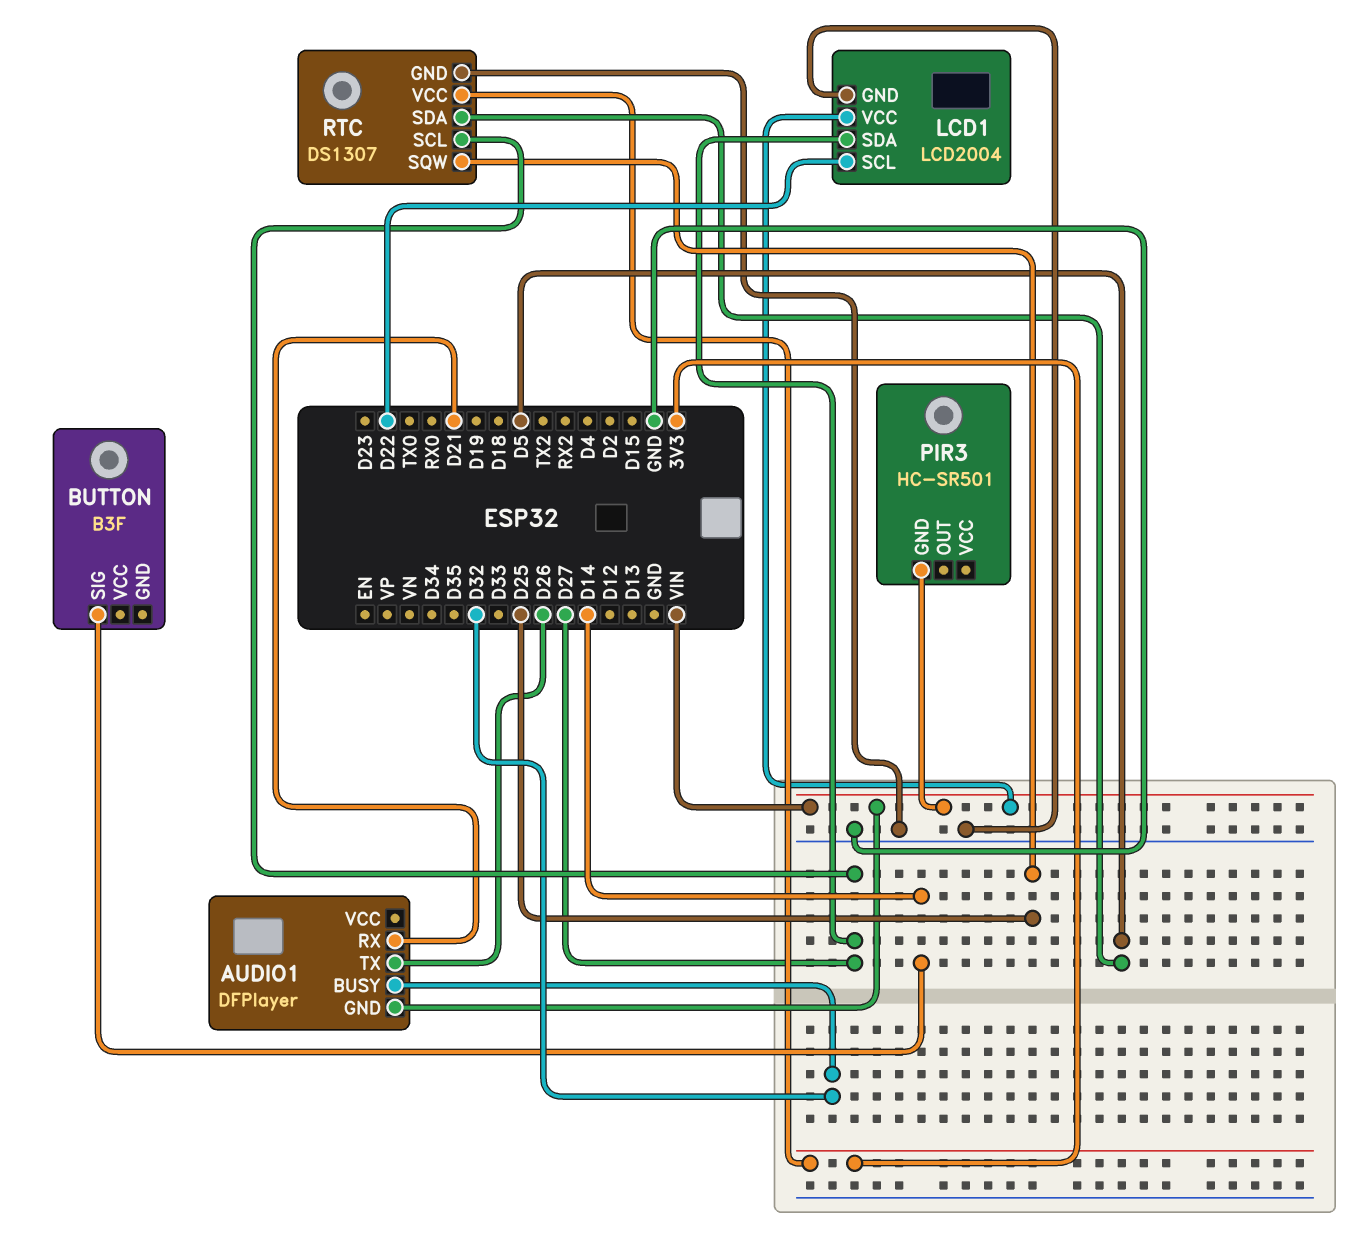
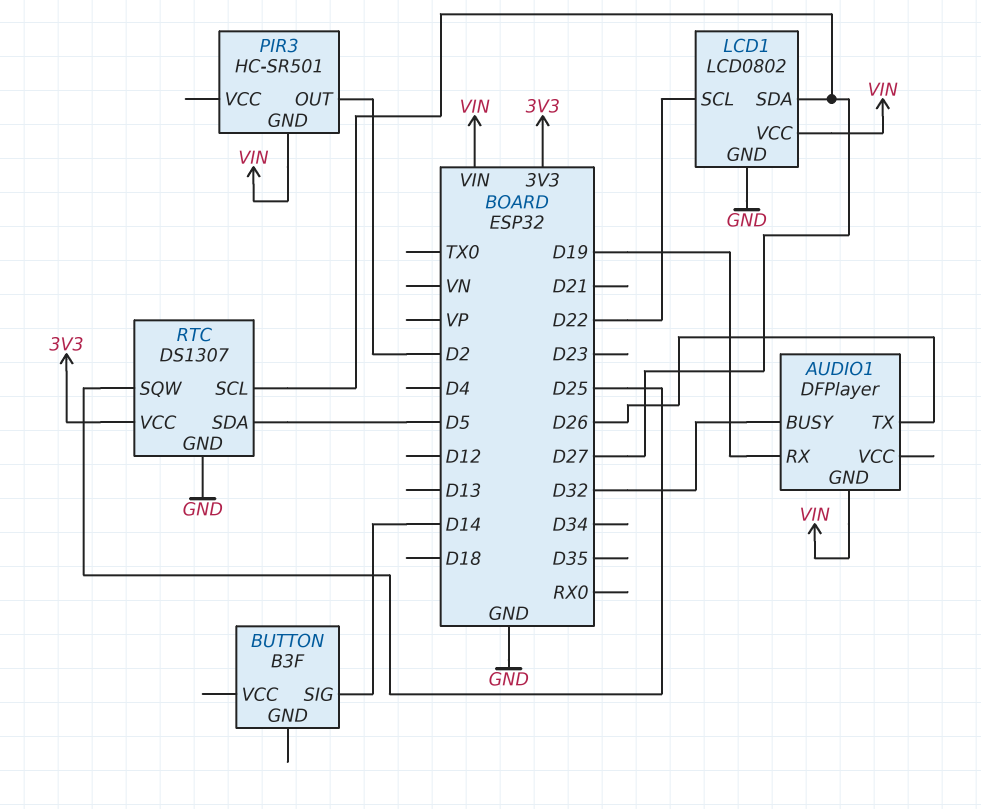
AUDIO1 pin RX: D21 -> D19
LCD1: LCD2004 -> LCD0802
PIR3 pin OUT: none -> D2

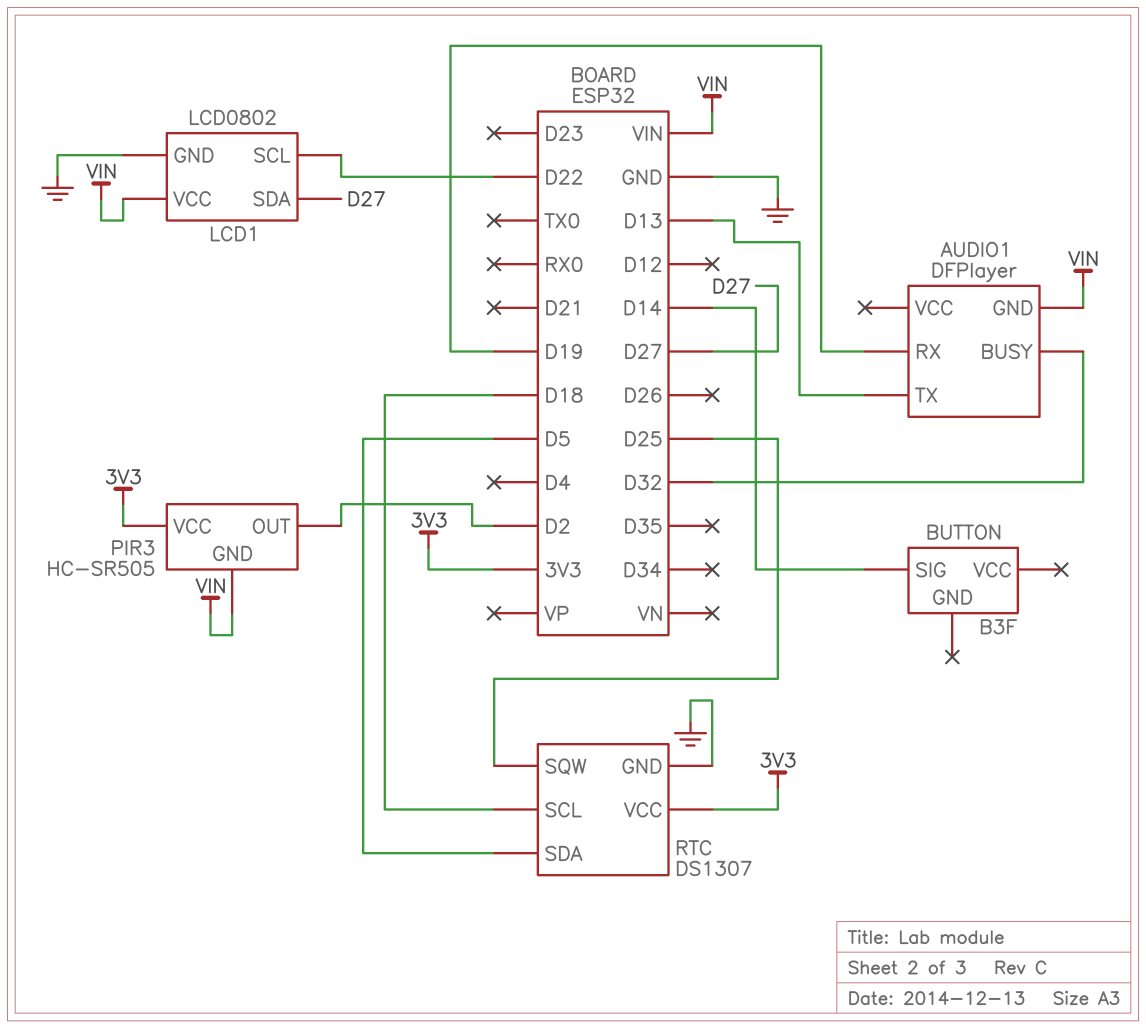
AUDIO1 pin TX: D26 -> D13
PIR3: HC-SR501 -> HC-SR505
PIR3 pin VCC: none -> 3V3
RTC pin SCL: D27 -> D18

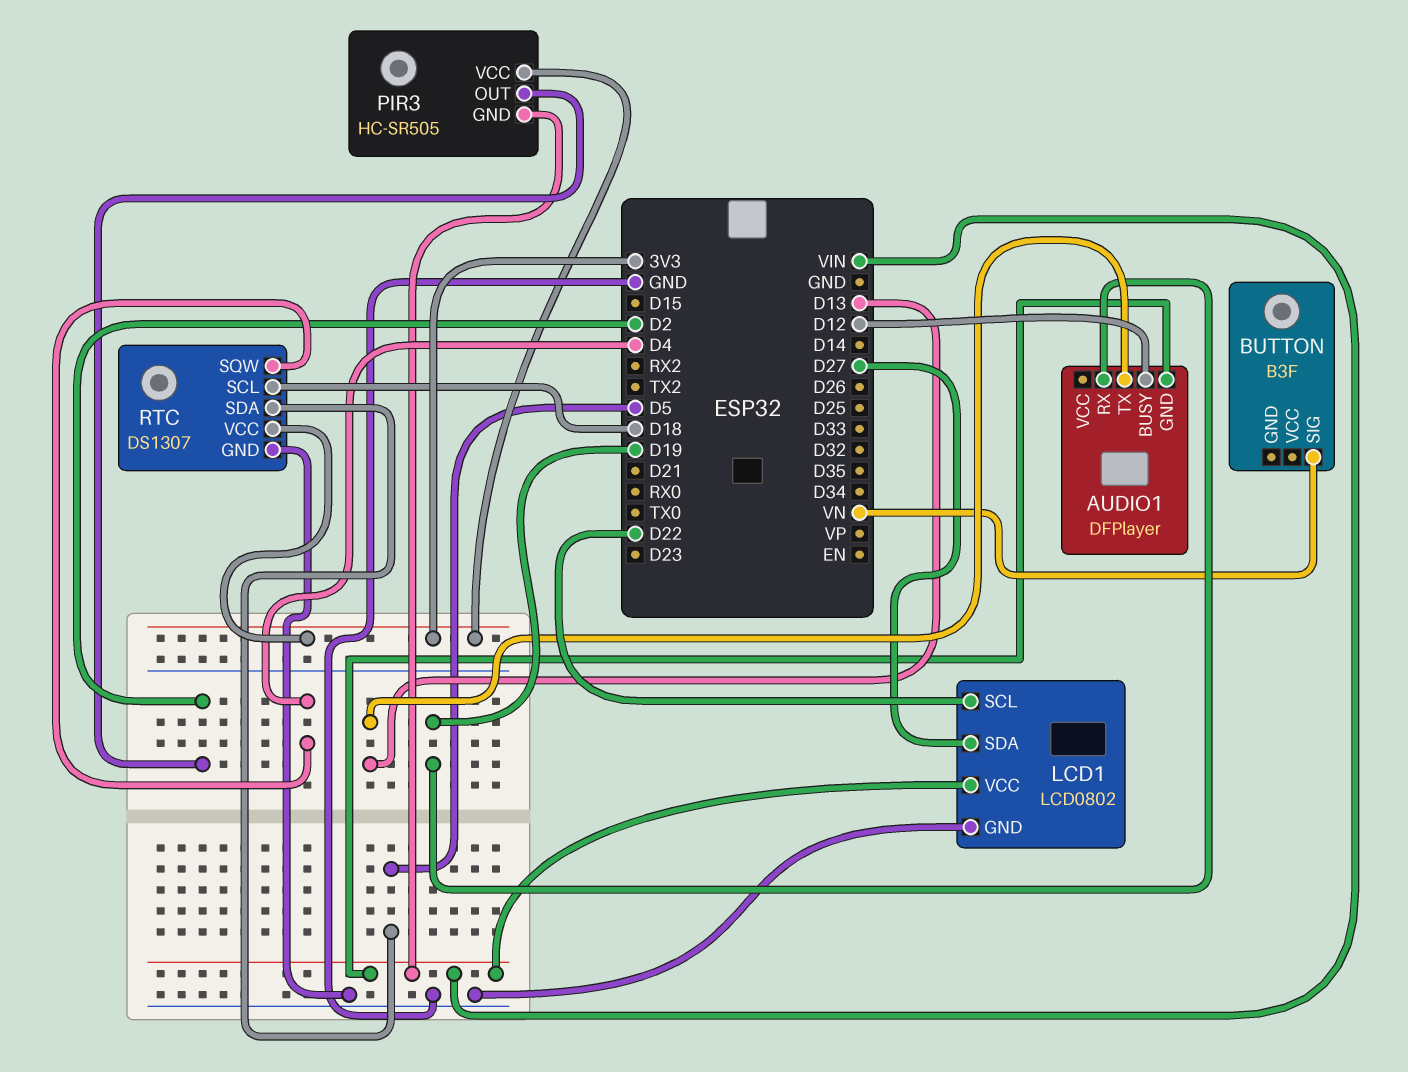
AUDIO1 pin BUSY: D32 -> D12
BUTTON pin SIG: D14 -> VN
RTC pin SQW: D25 -> D4

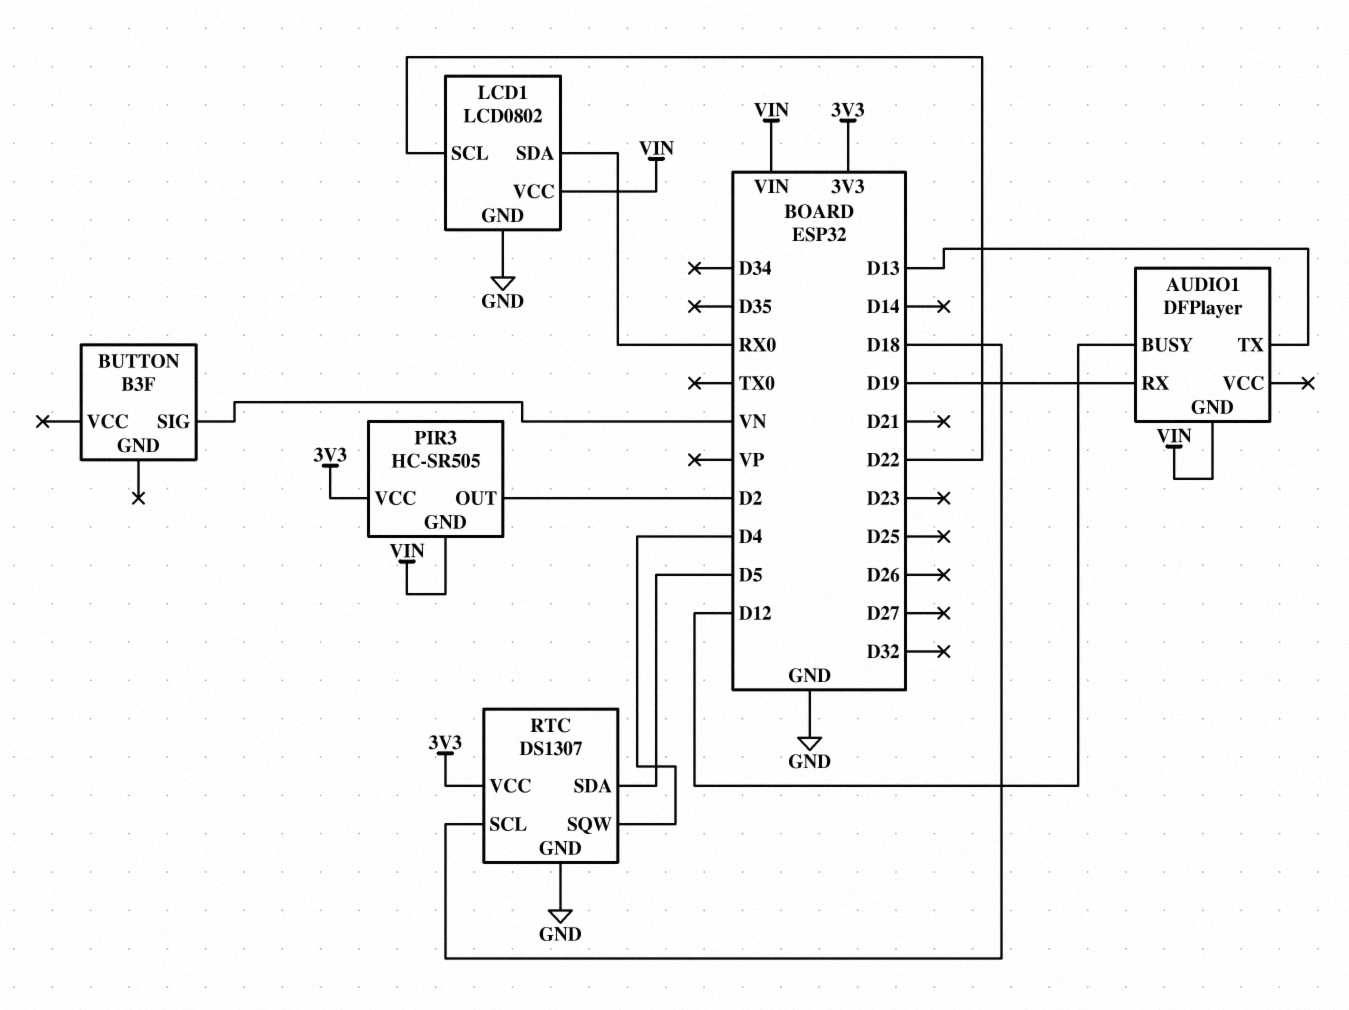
LCD1 pin SDA: D27 -> RX0

